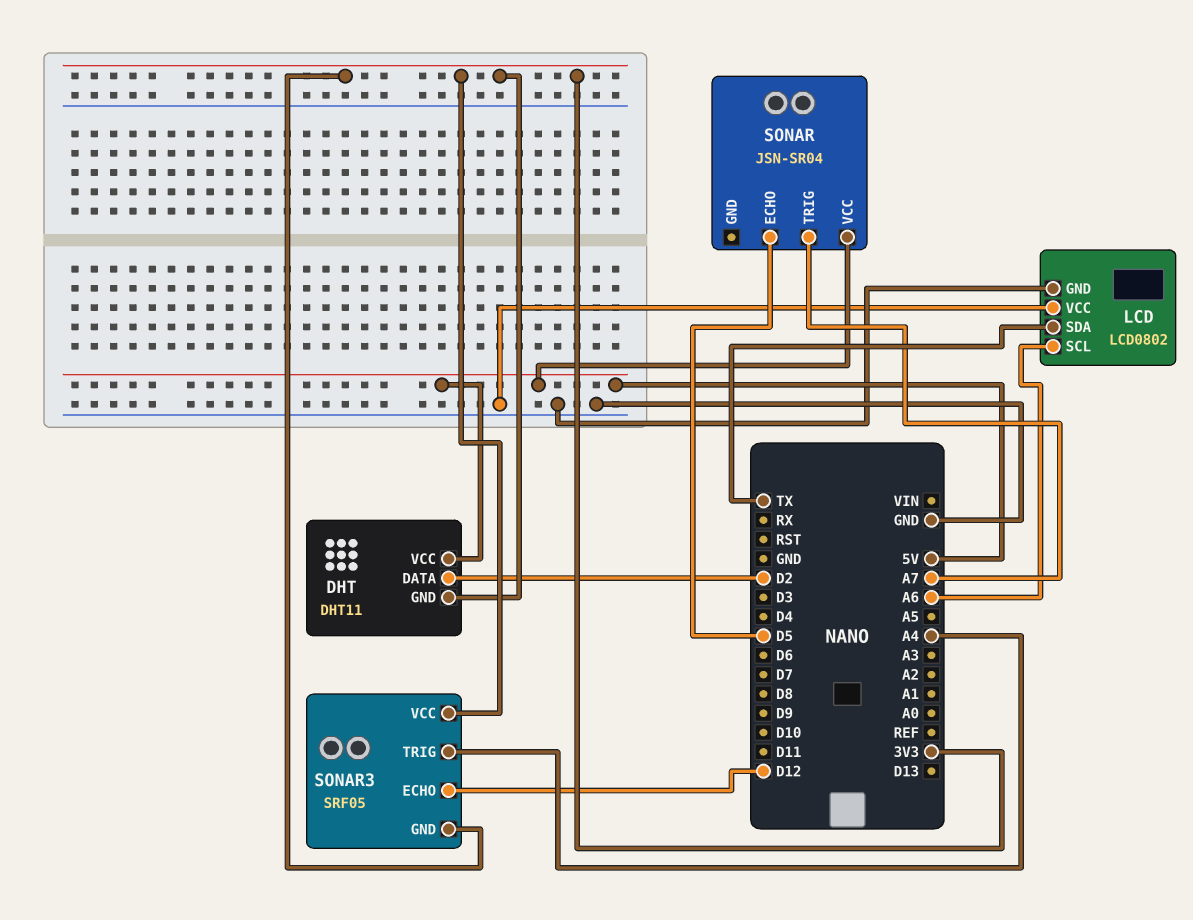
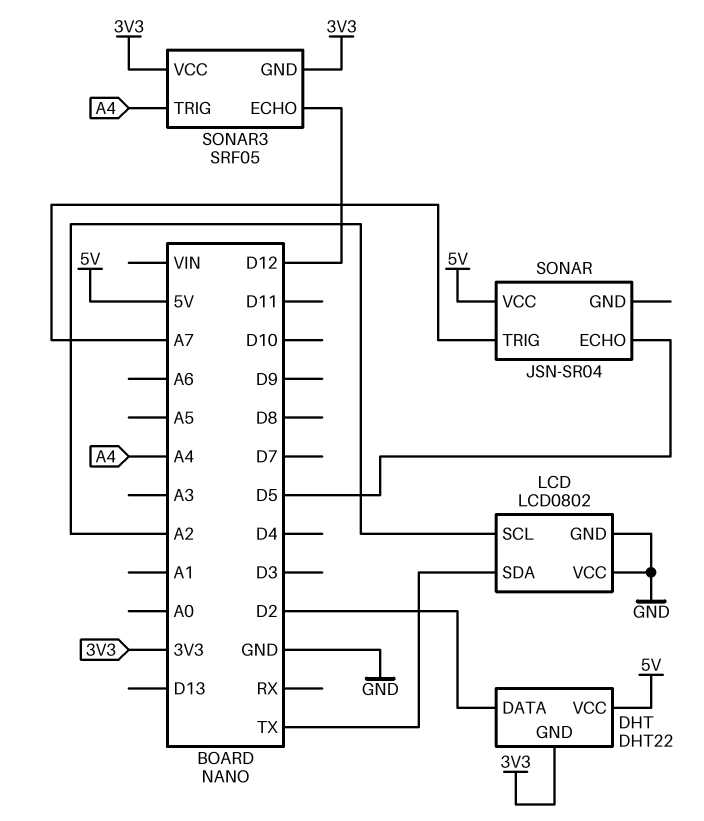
DHT: DHT11 -> DHT22
LCD pin SCL: A6 -> A2

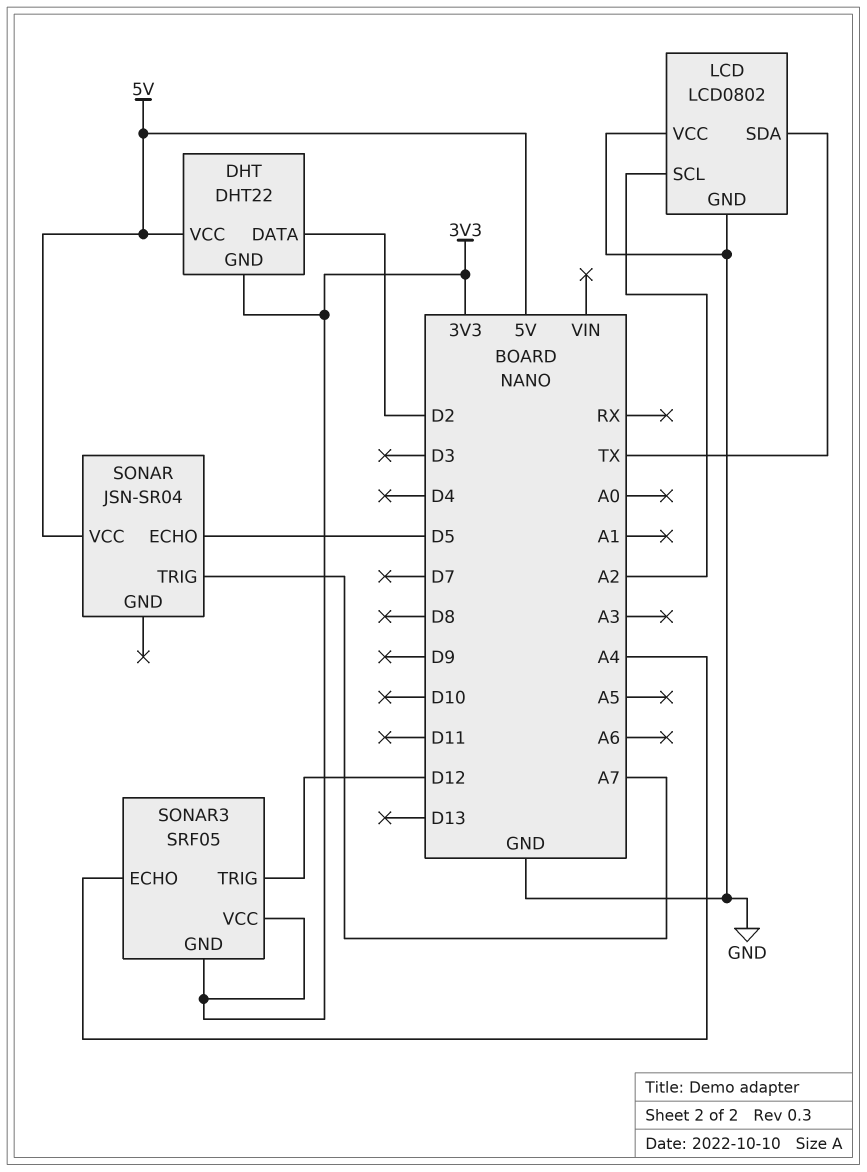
SONAR3 pin ECHO: D12 -> A4
SONAR3 pin TRIG: A4 -> D12

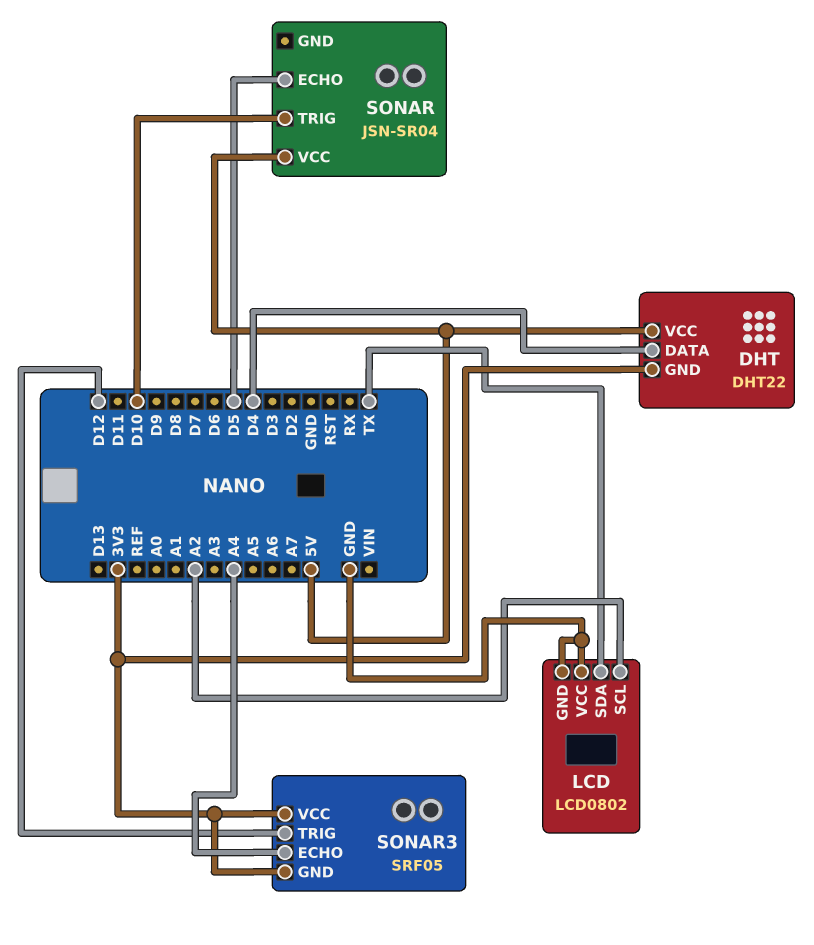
DHT pin DATA: D2 -> D4
SONAR pin TRIG: A7 -> D10

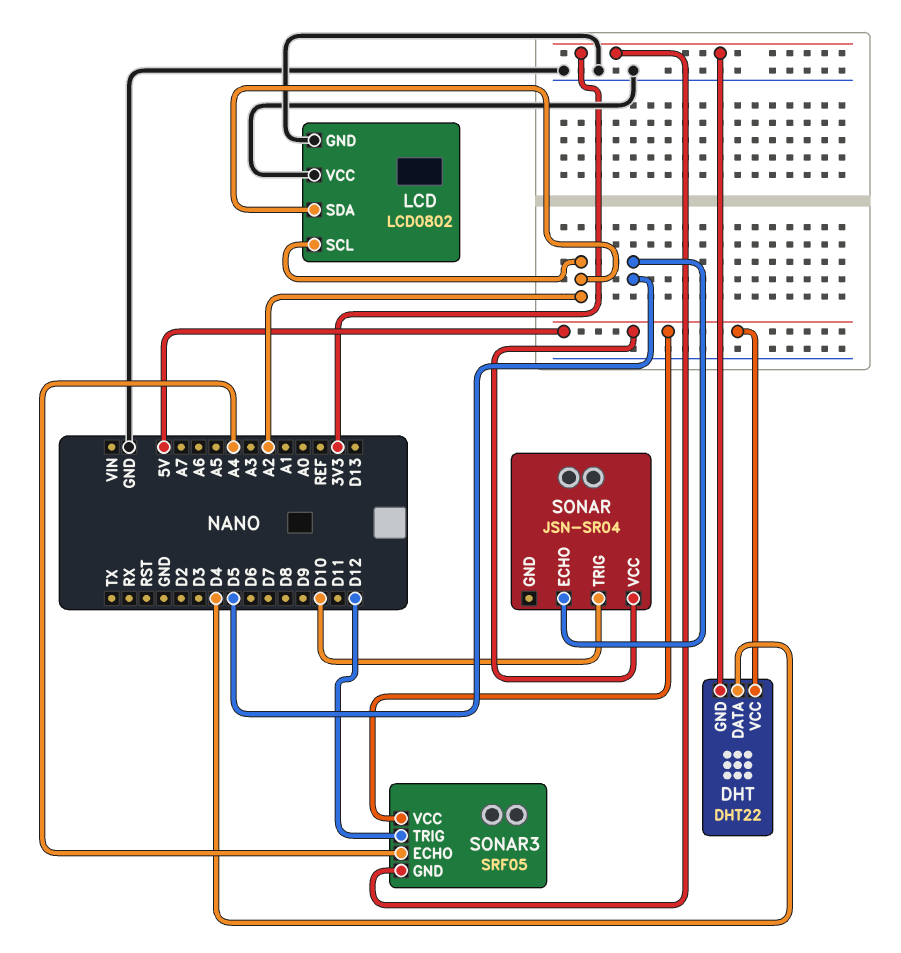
LCD pin SDA: TX -> A2
SONAR3 pin VCC: 3V3 -> 5V

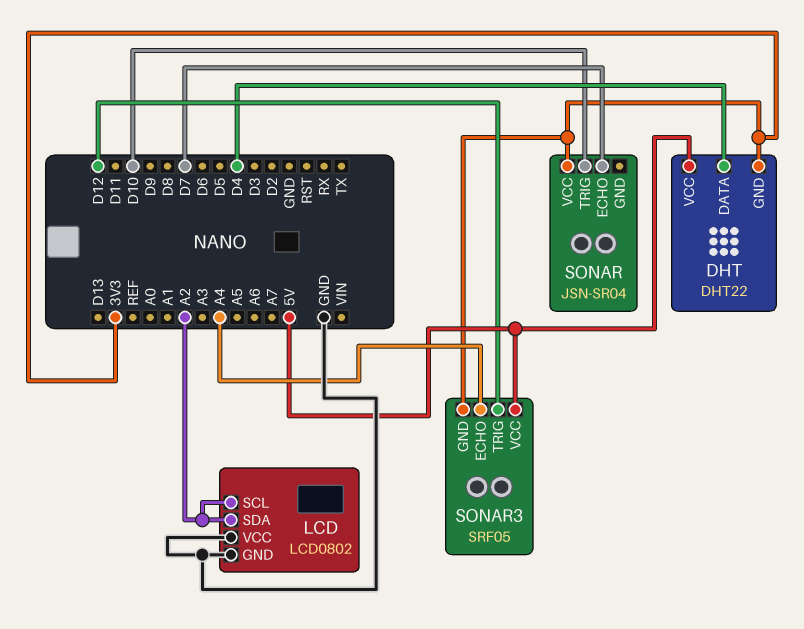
SONAR pin ECHO: D5 -> D7
SONAR pin VCC: 5V -> 3V3

